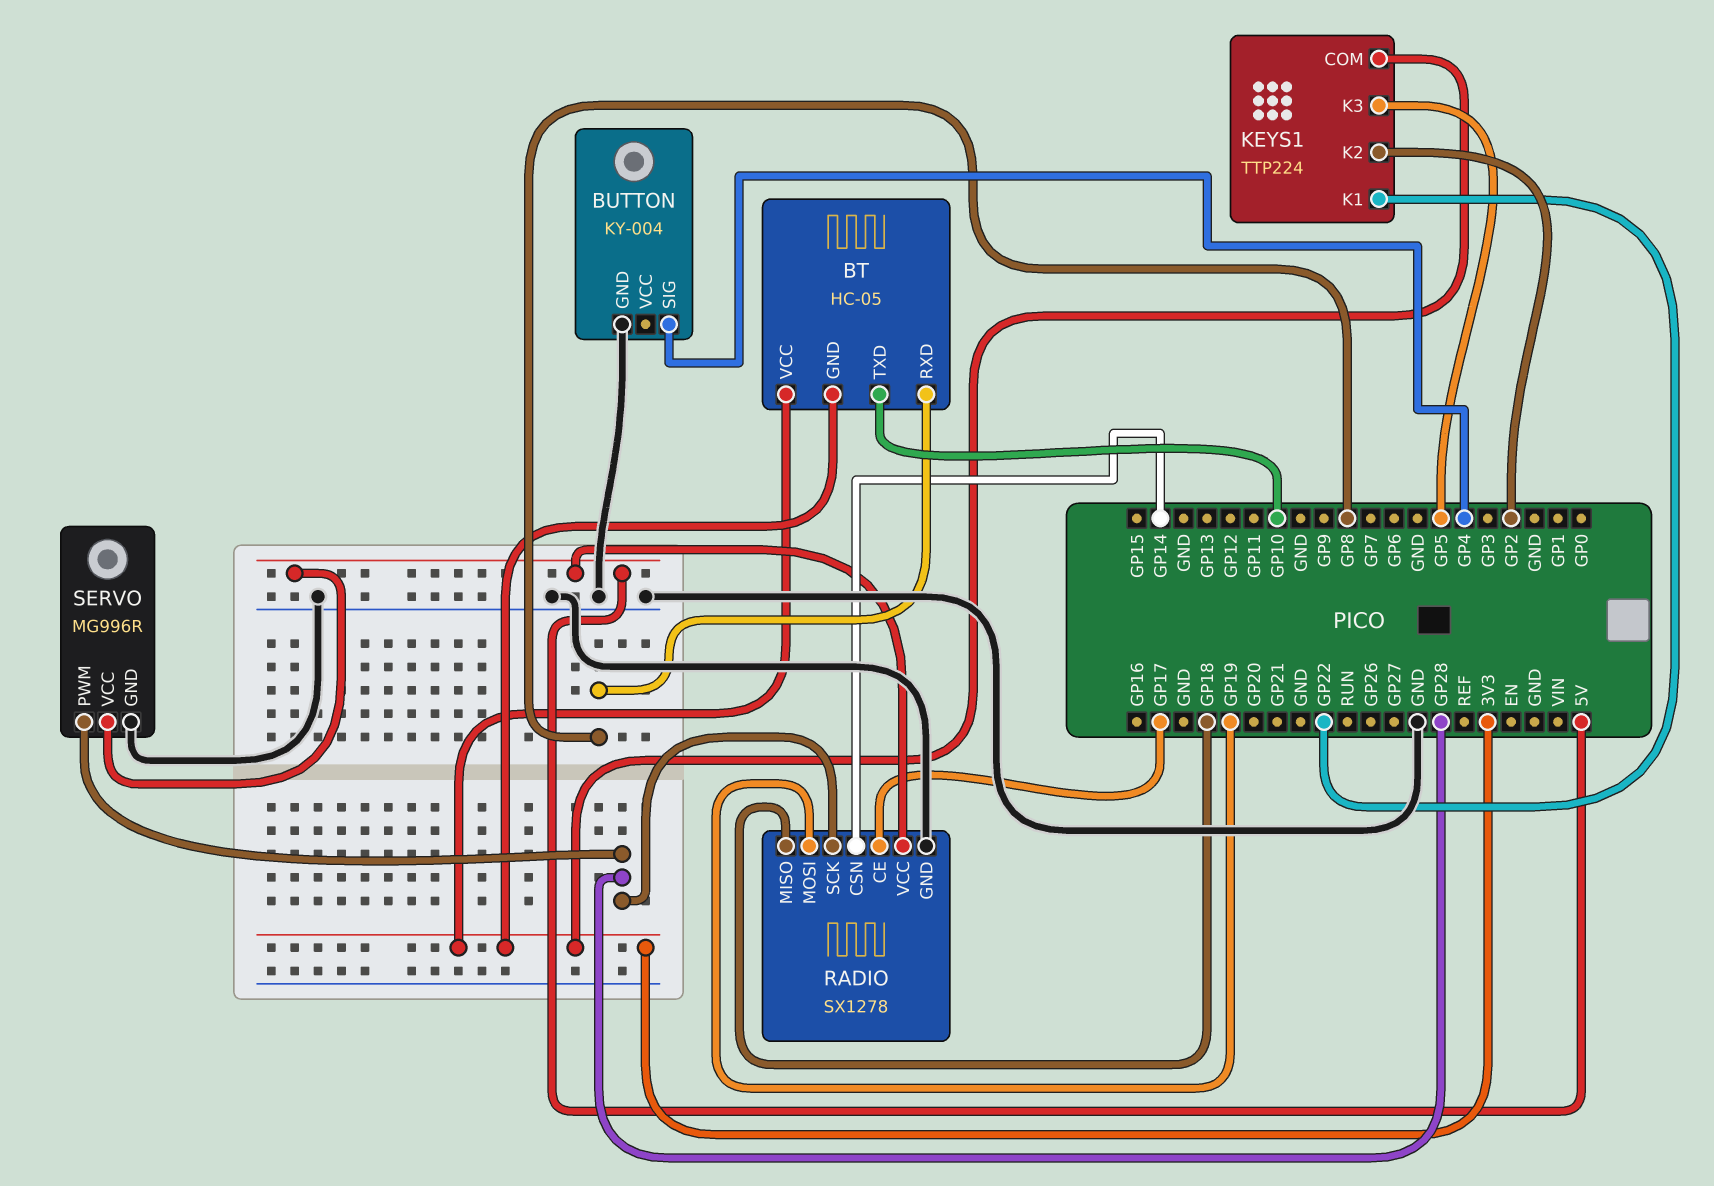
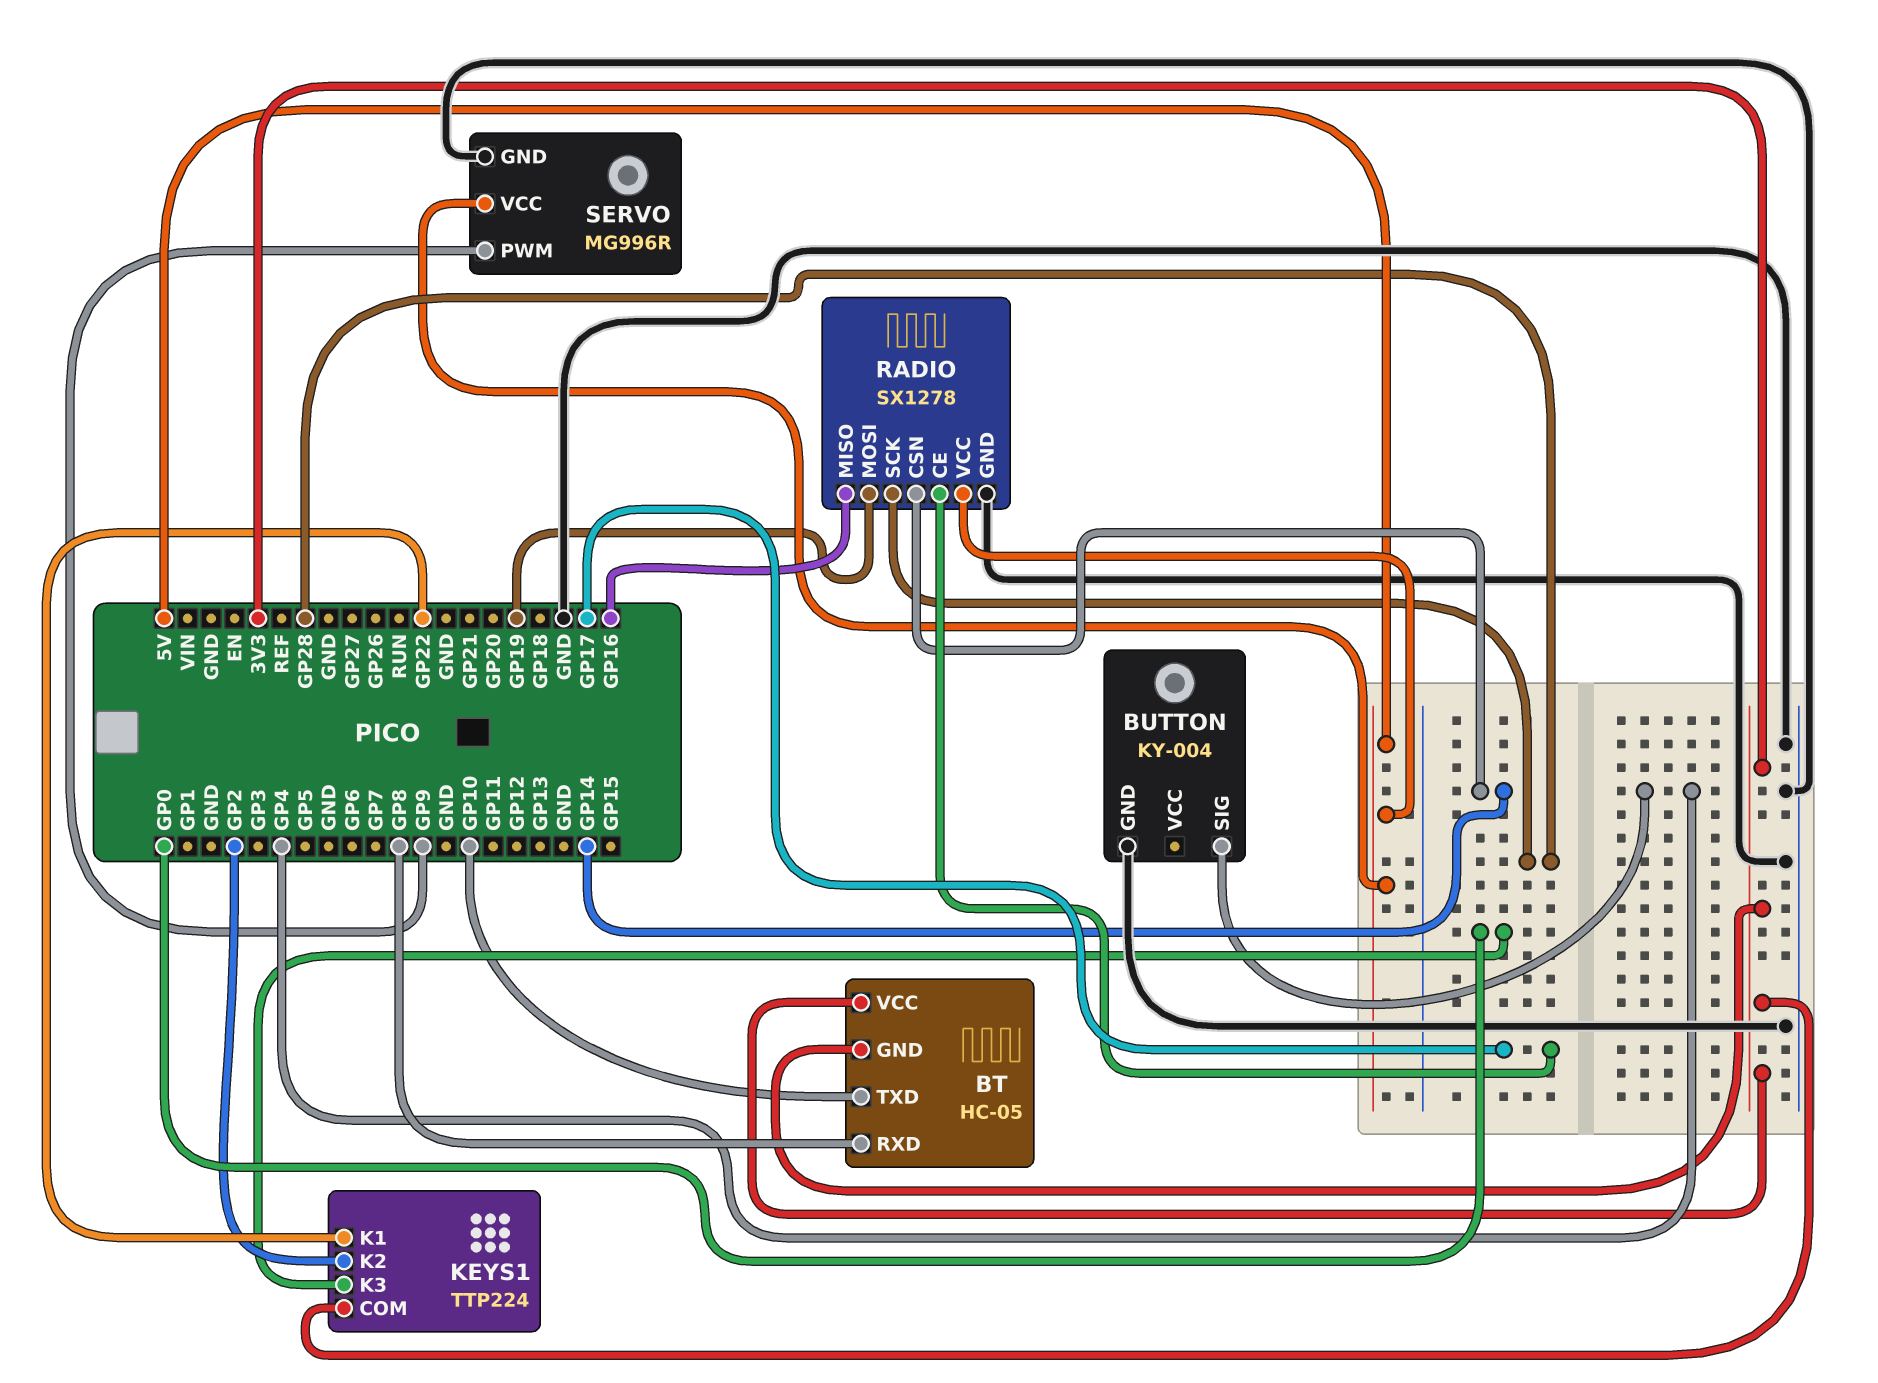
KEYS1 pin K3: GP5 -> GP0
RADIO pin MISO: GP18 -> GP16
SERVO pin PWM: GP28 -> GP9

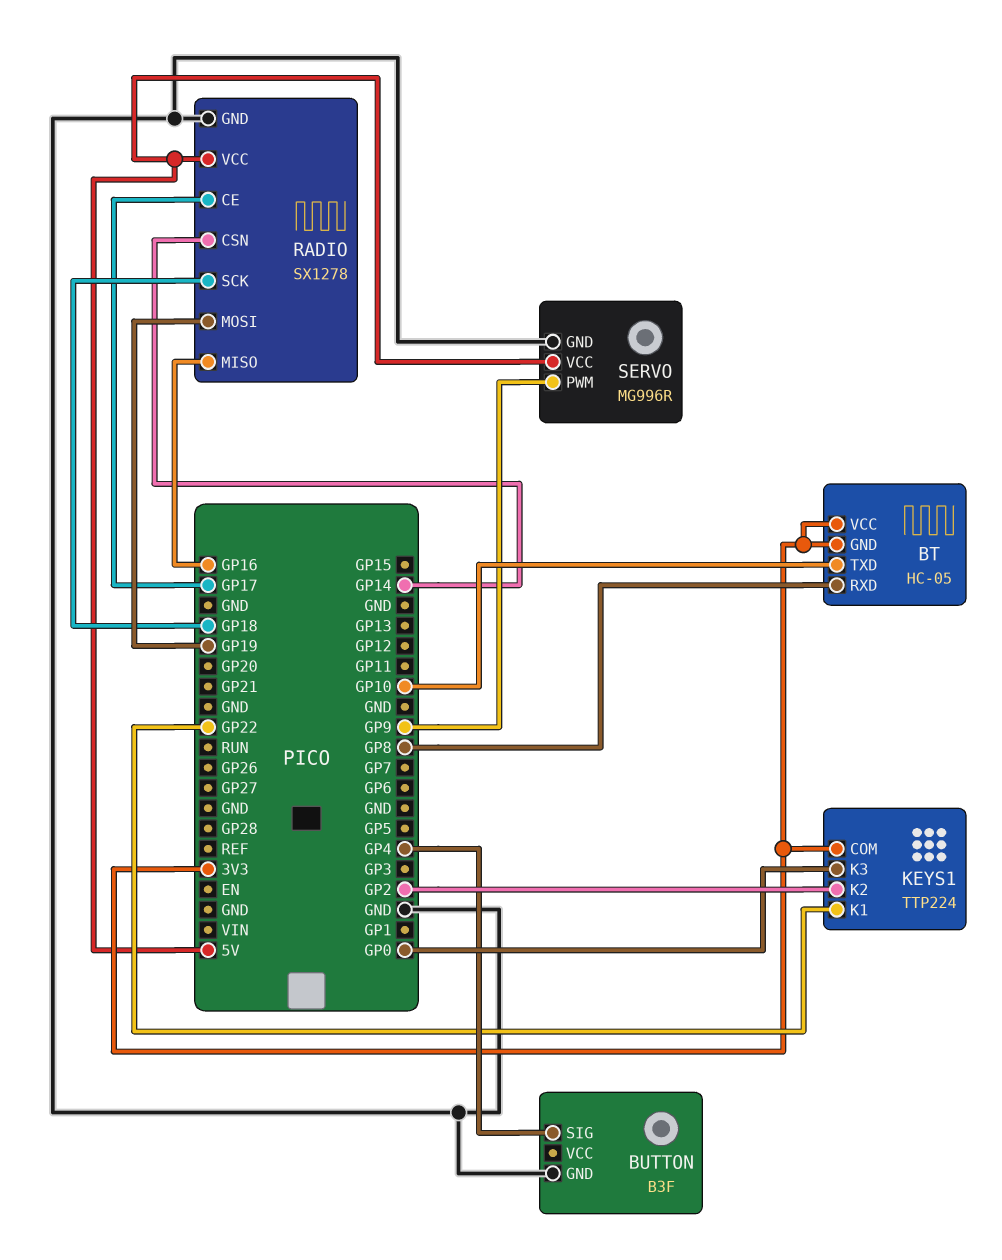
BUTTON: KY-004 -> B3F
RADIO pin SCK: GP28 -> GP18

